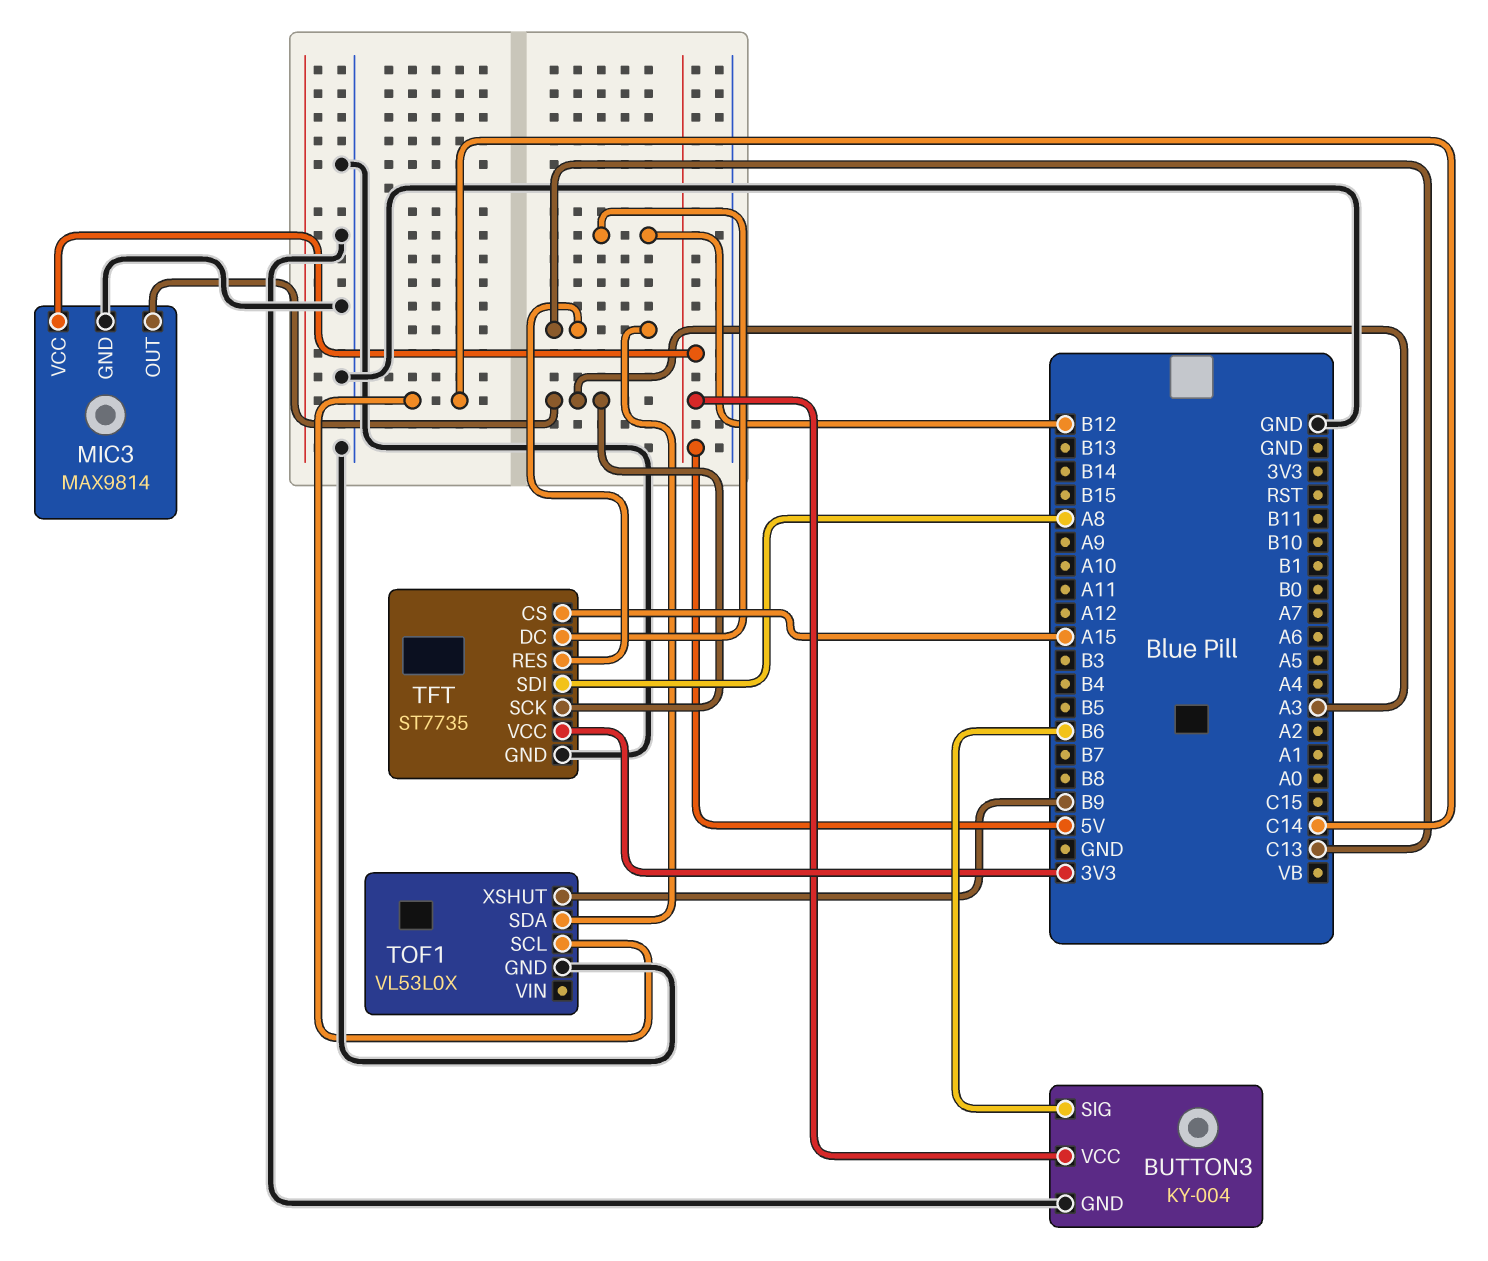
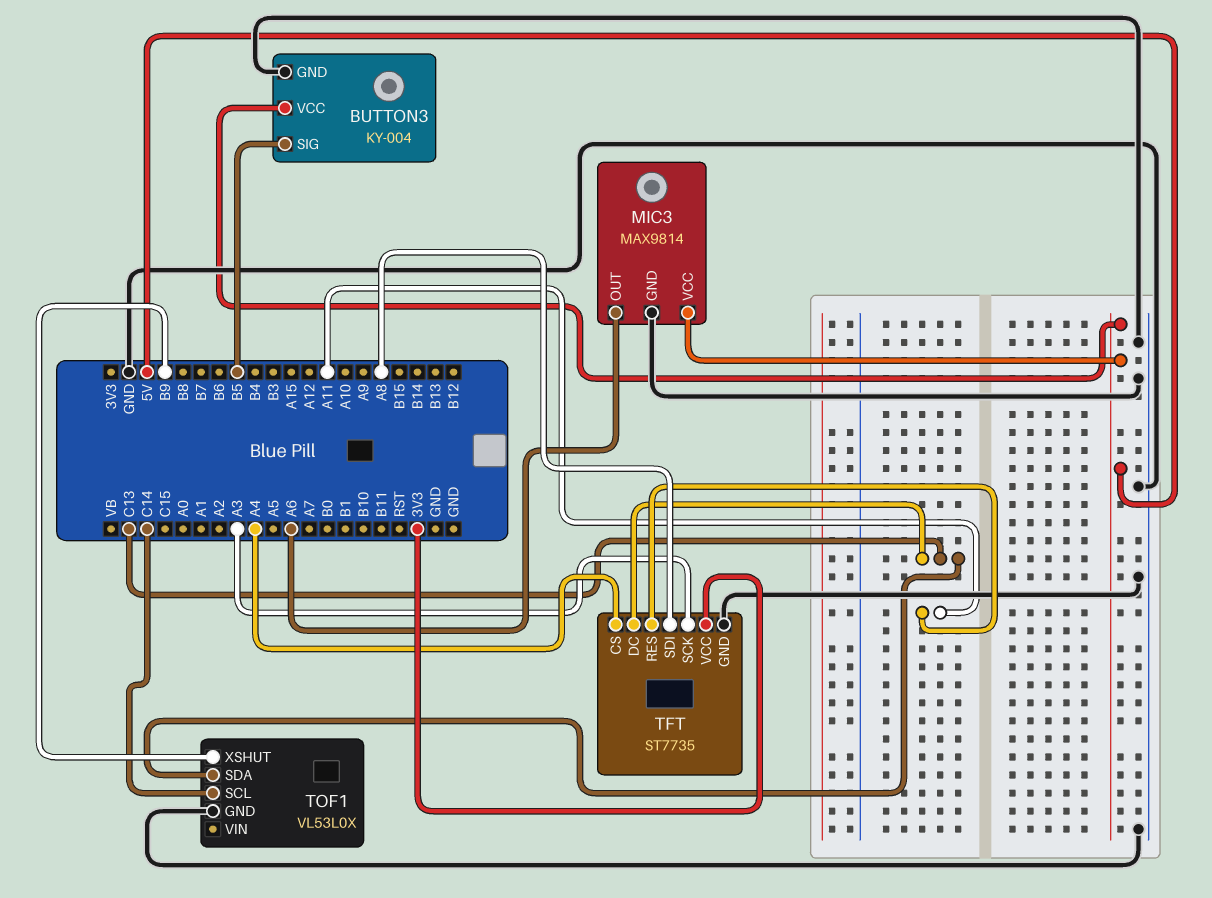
BUTTON3 pin SIG: B6 -> B5
MIC3 pin OUT: A3 -> A6
TFT pin CS: A15 -> A4
TFT pin DC: B12 -> C13
TFT pin RES: C13 -> A11

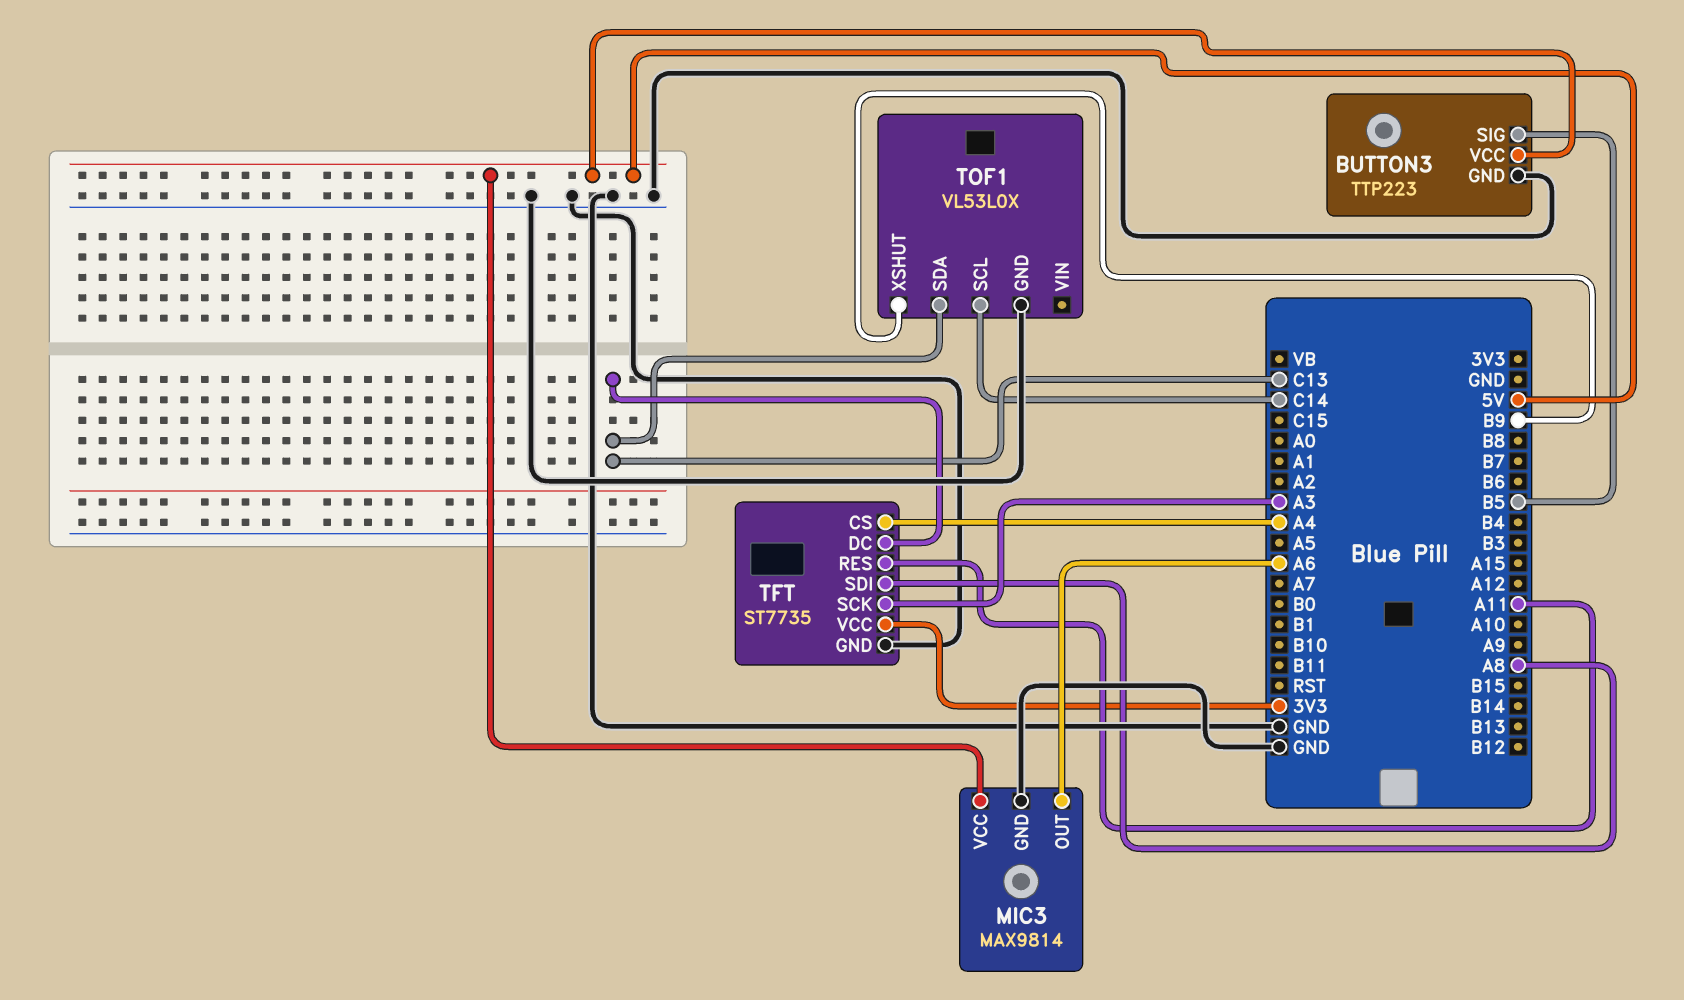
BUTTON3: KY-004 -> TTP223

